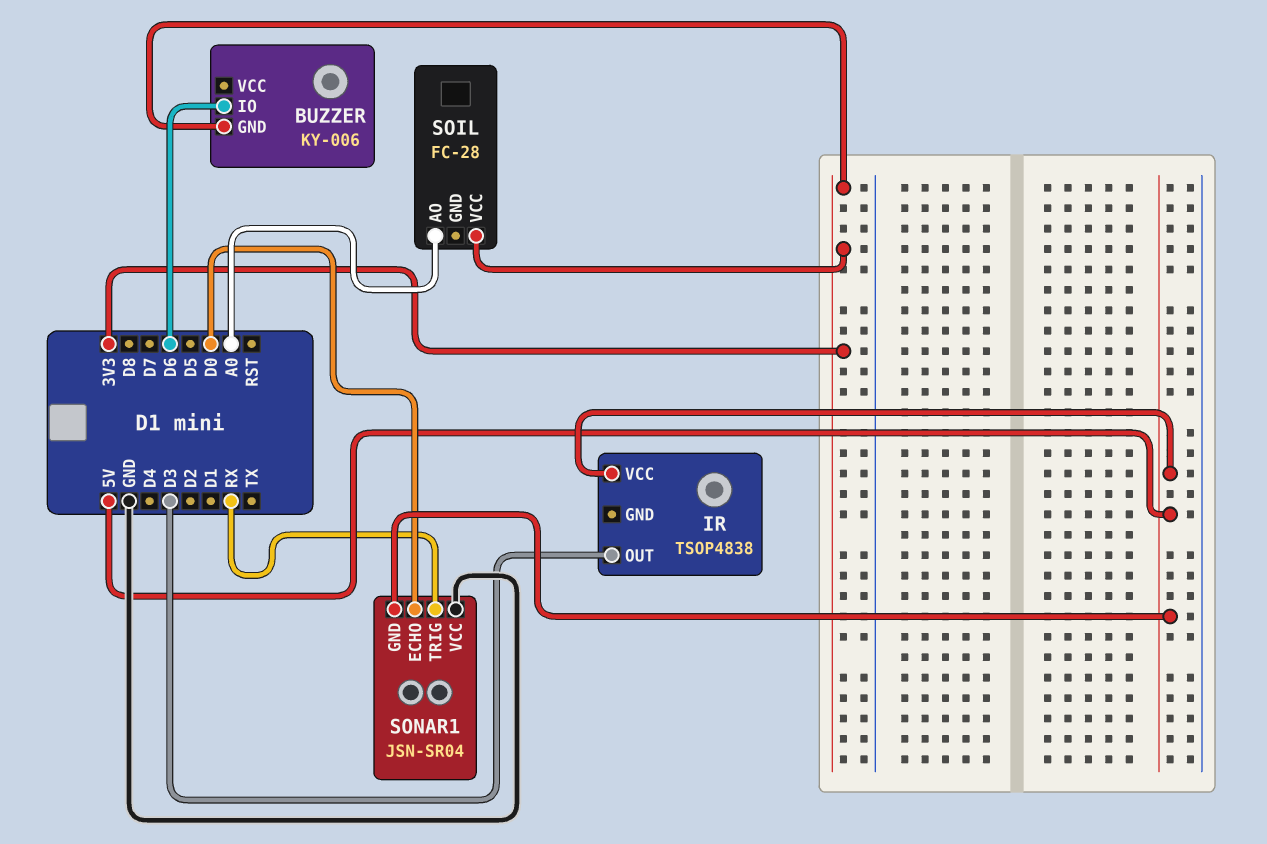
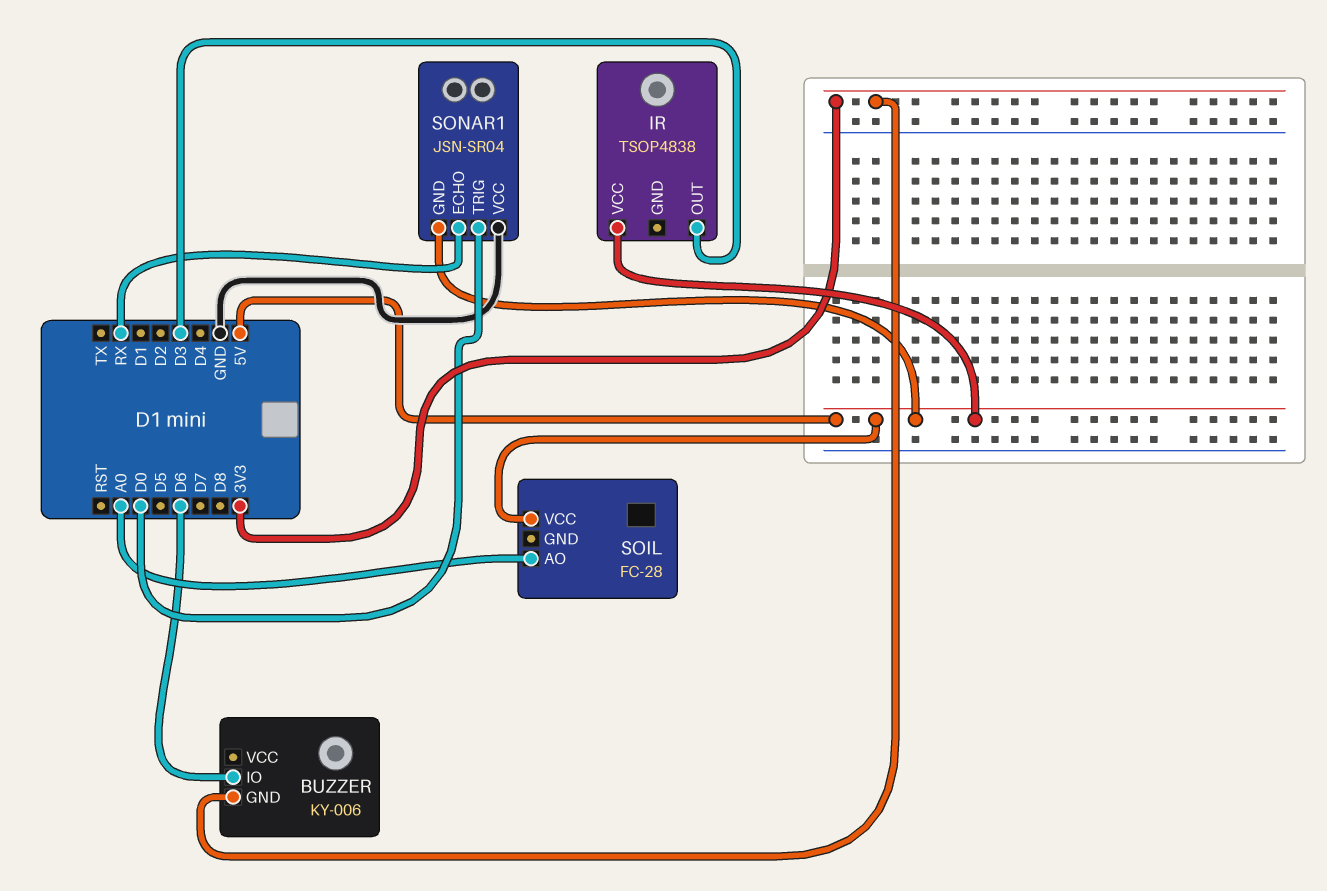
SOIL pin VCC: 3V3 -> 5V
SONAR1 pin ECHO: D0 -> RX
SONAR1 pin TRIG: RX -> D0

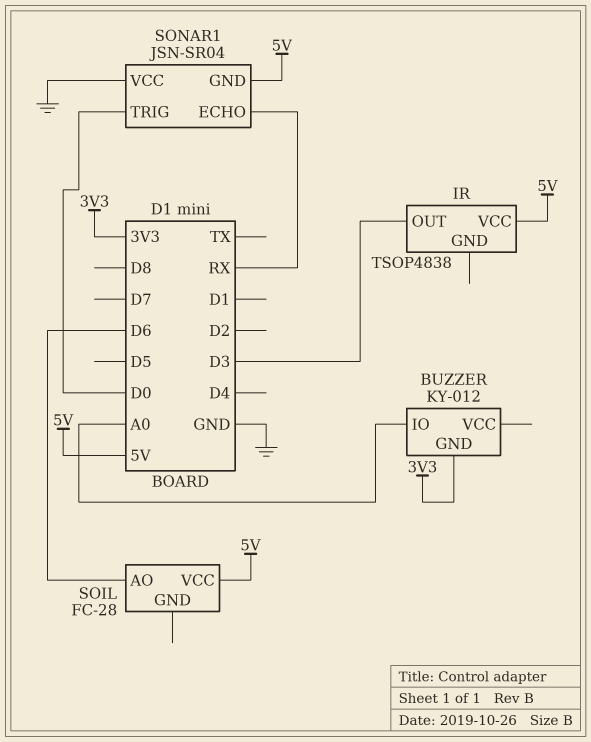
BUZZER: KY-006 -> KY-012
BUZZER pin IO: D6 -> A0
SOIL pin AO: A0 -> D6

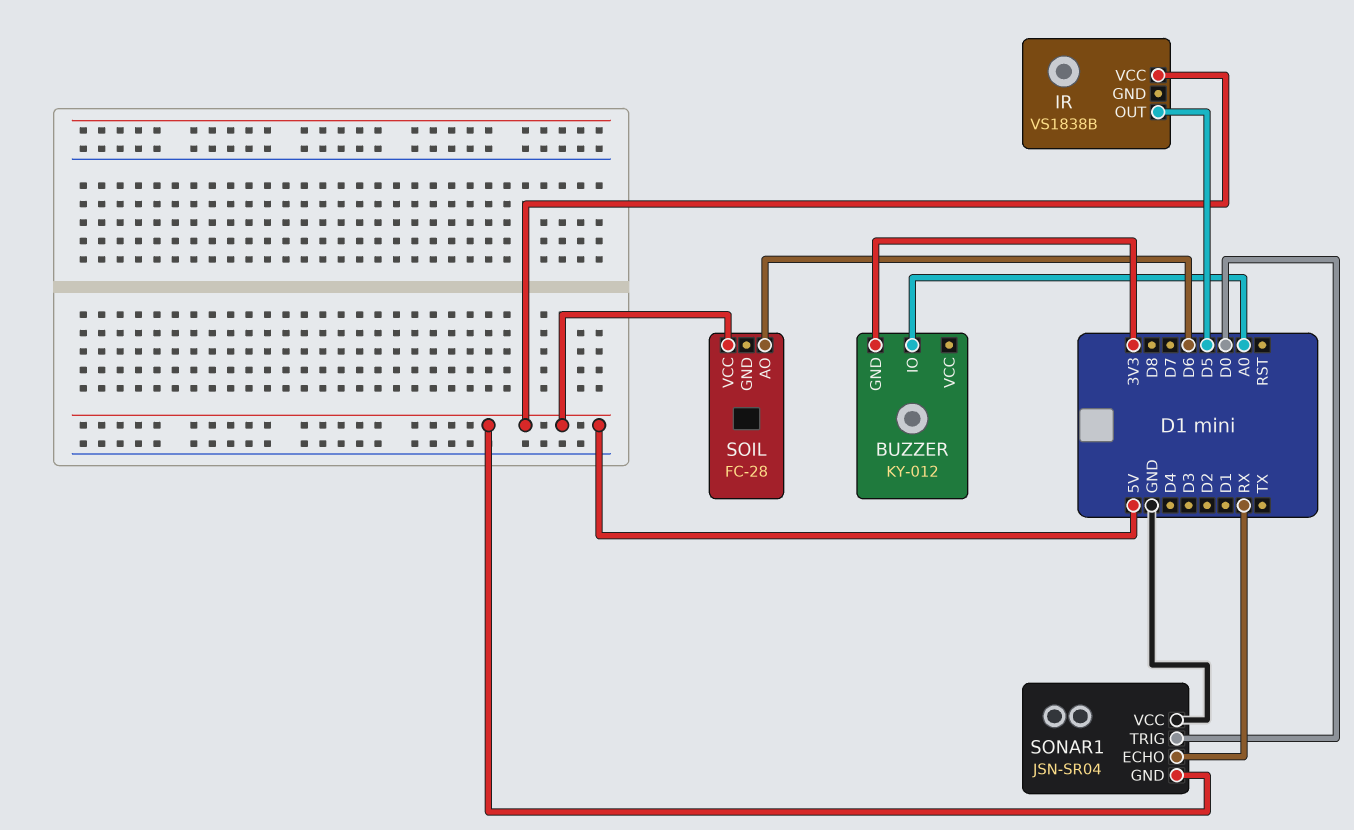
IR: TSOP4838 -> VS1838B
IR pin OUT: D3 -> D5

